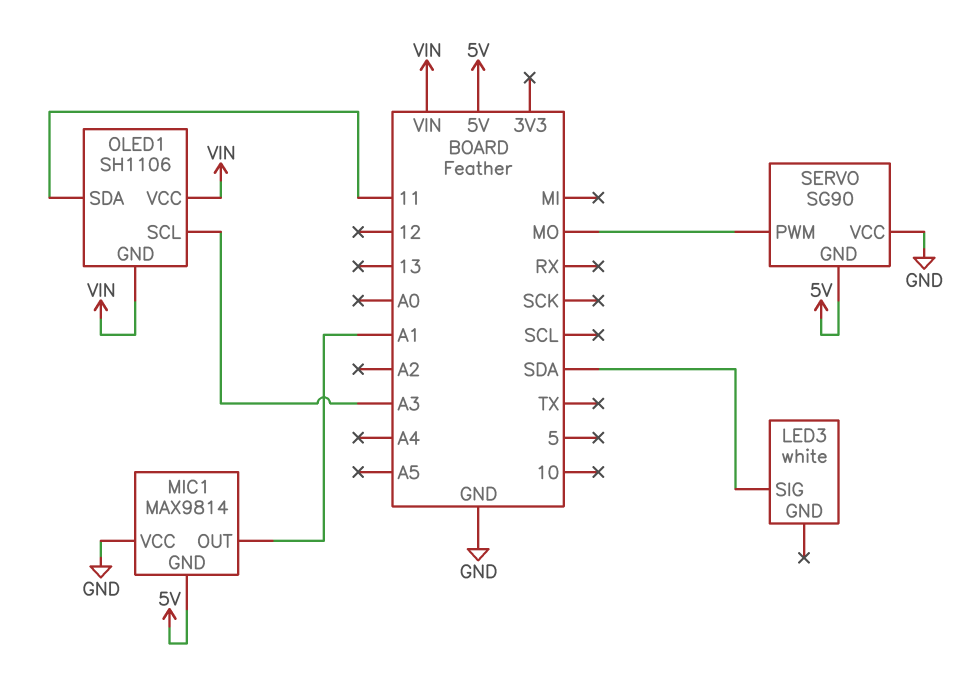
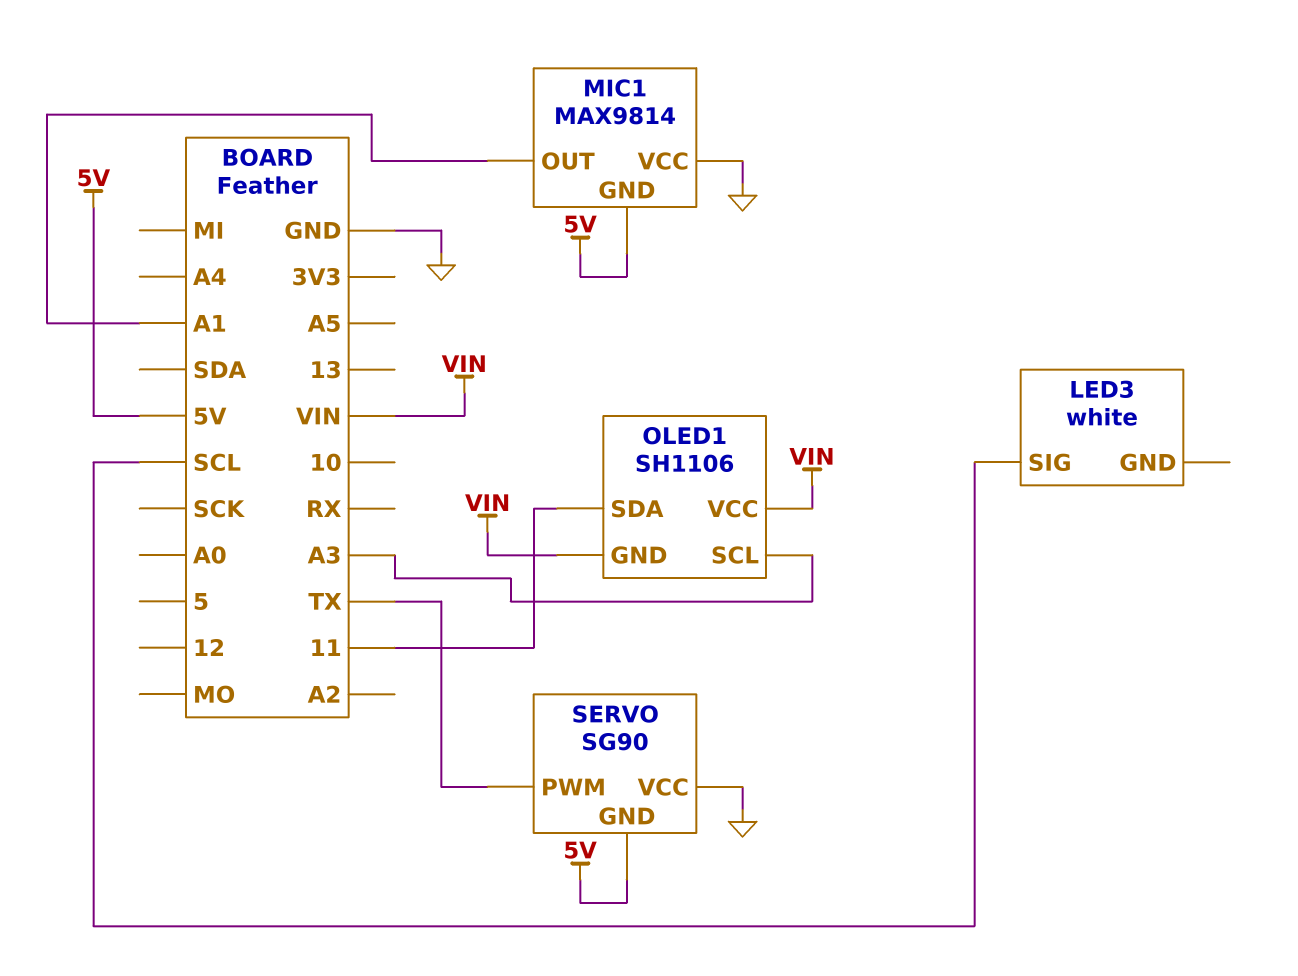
LED3 pin SIG: SDA -> SCL
SERVO pin PWM: MO -> TX

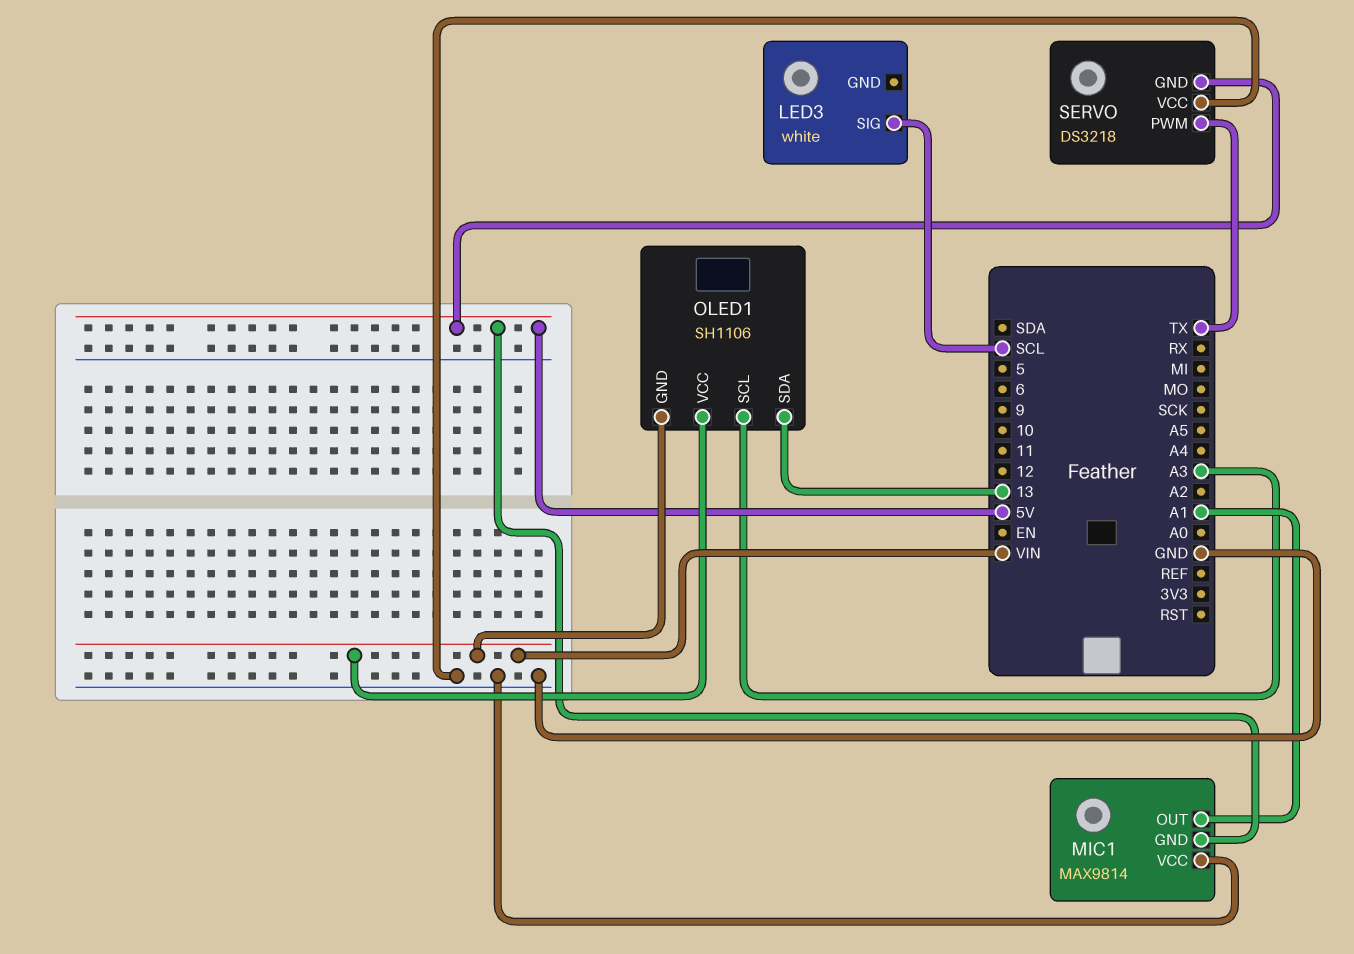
OLED1 pin SDA: 11 -> 13
SERVO: SG90 -> DS3218

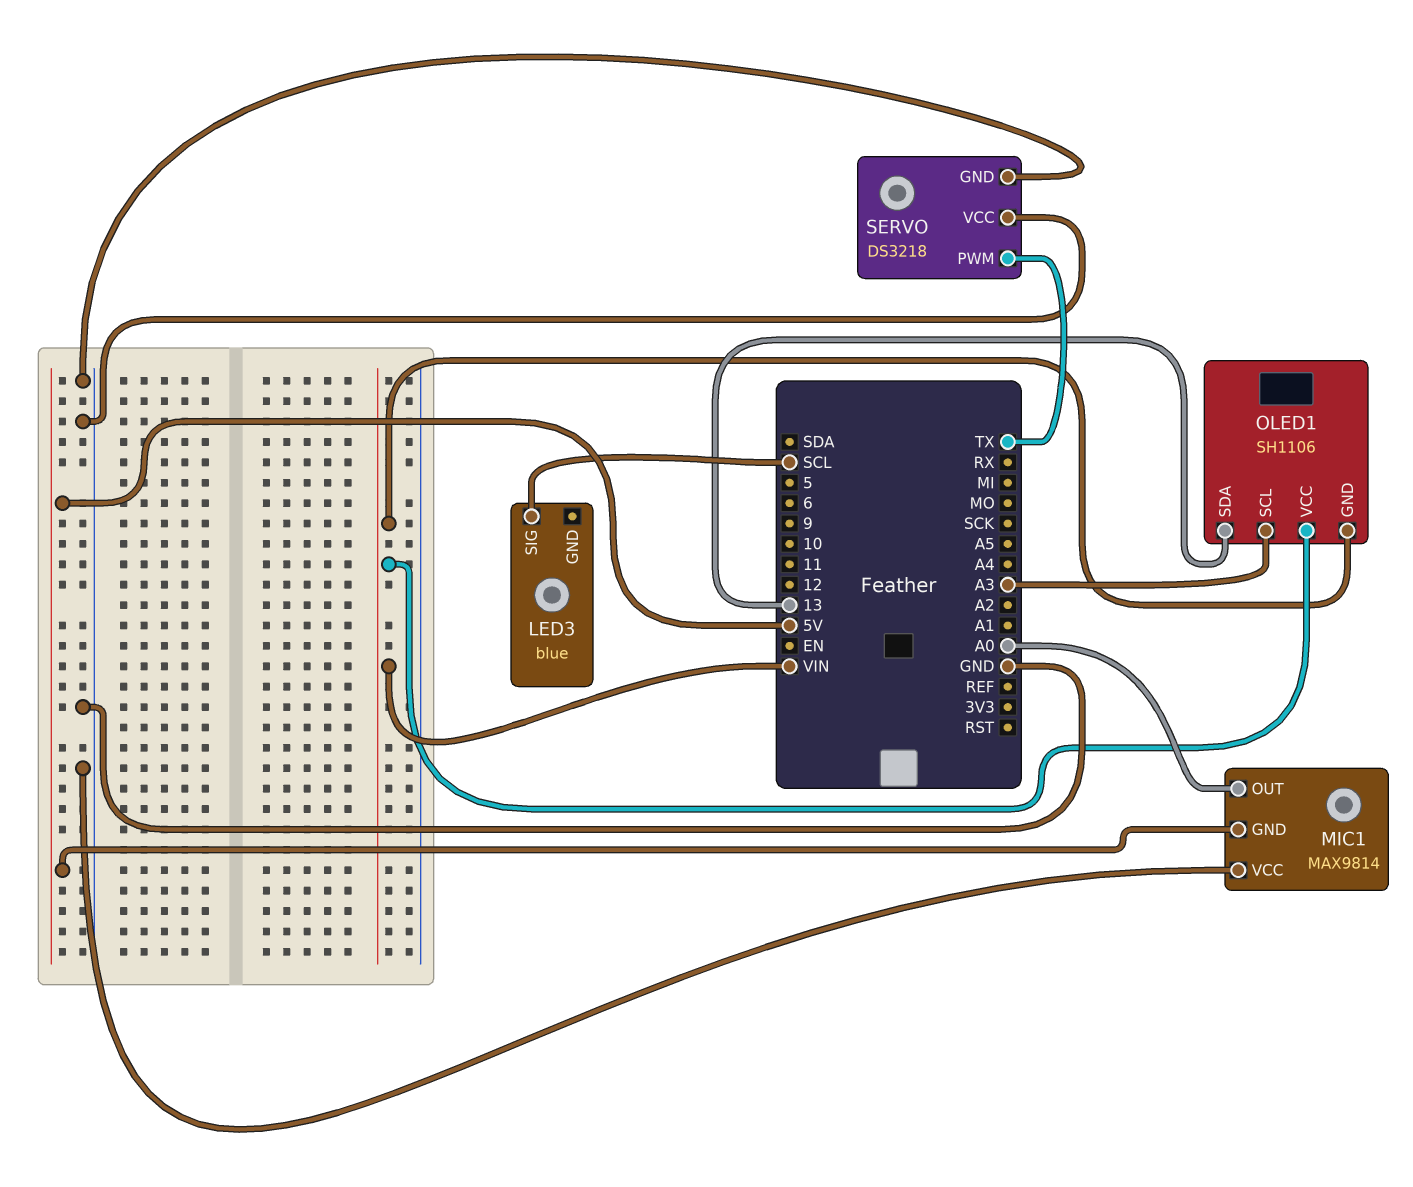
LED3: white -> blue
MIC1 pin OUT: A1 -> A0
SERVO pin GND: 5V -> GND

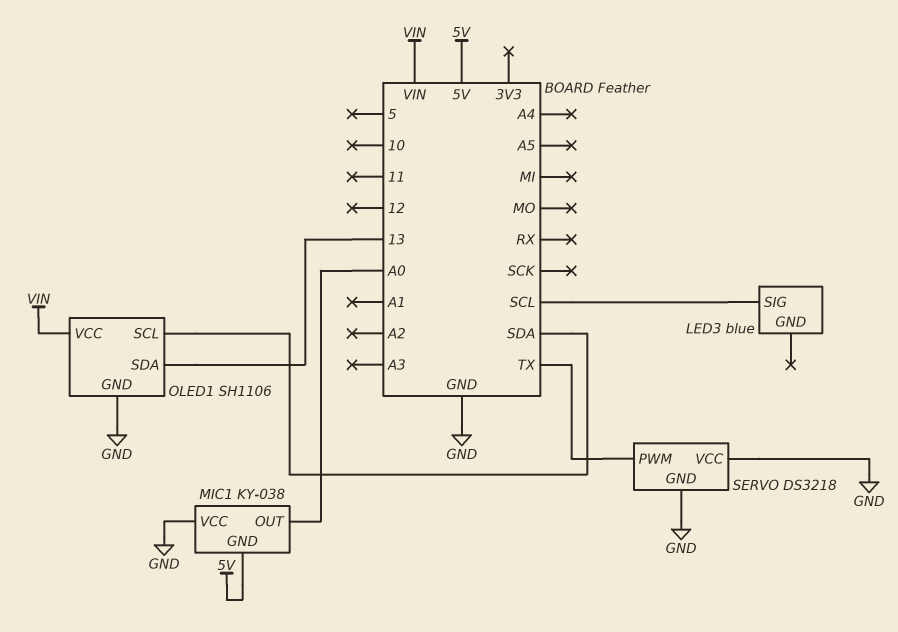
MIC1: MAX9814 -> KY-038
OLED1 pin GND: VIN -> GND
OLED1 pin SCL: A3 -> SDA

